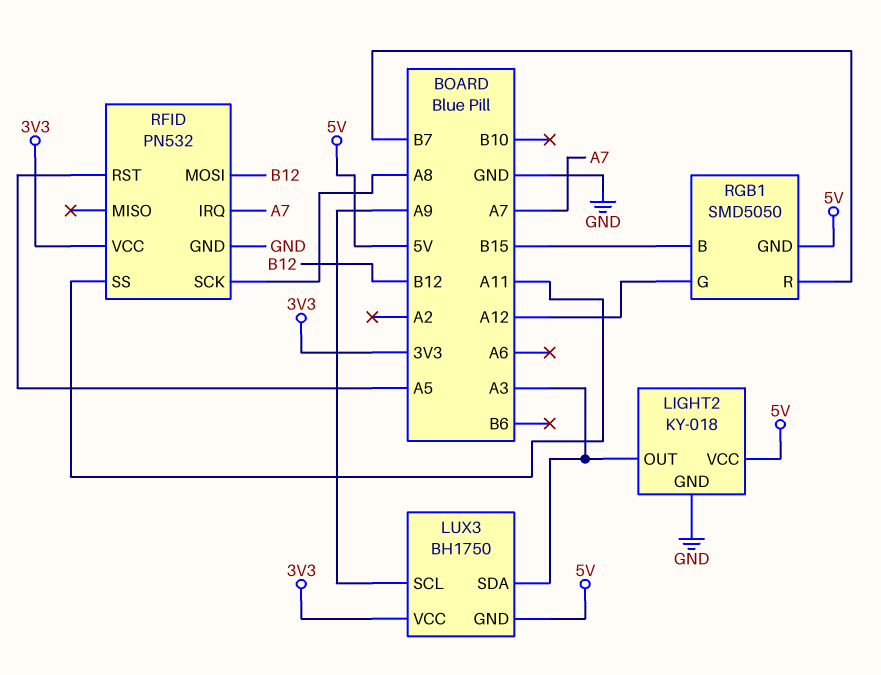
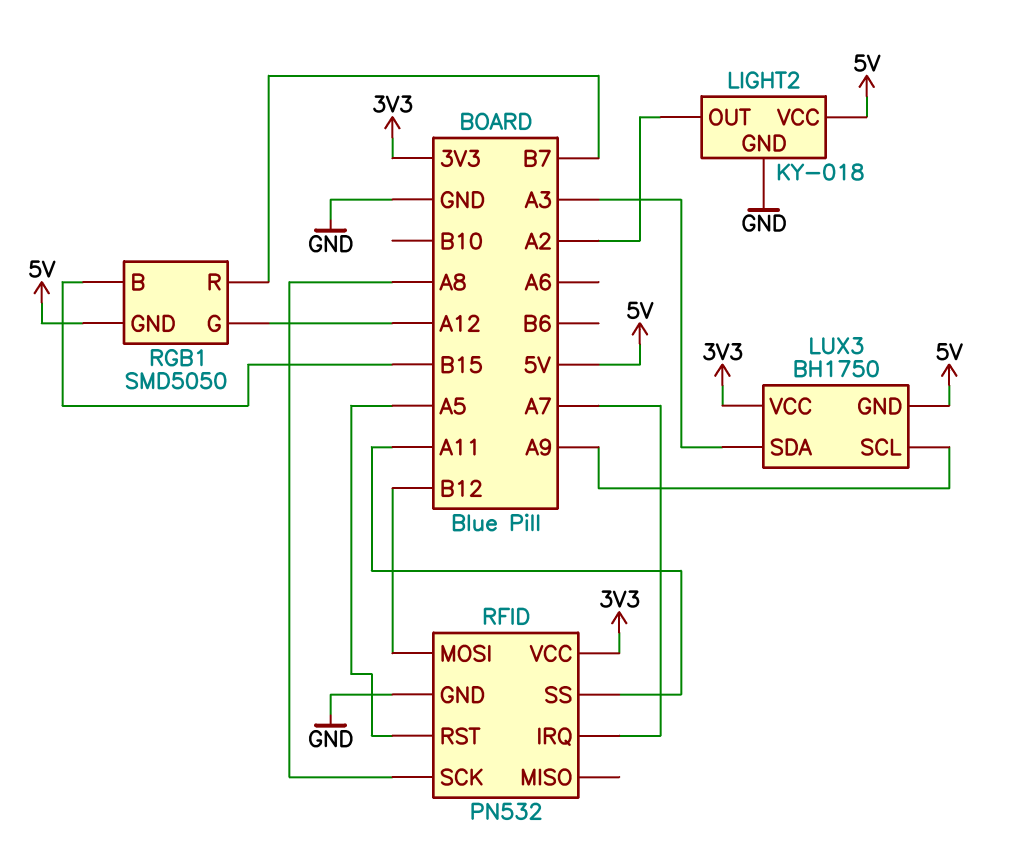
LIGHT2 pin OUT: A3 -> A2

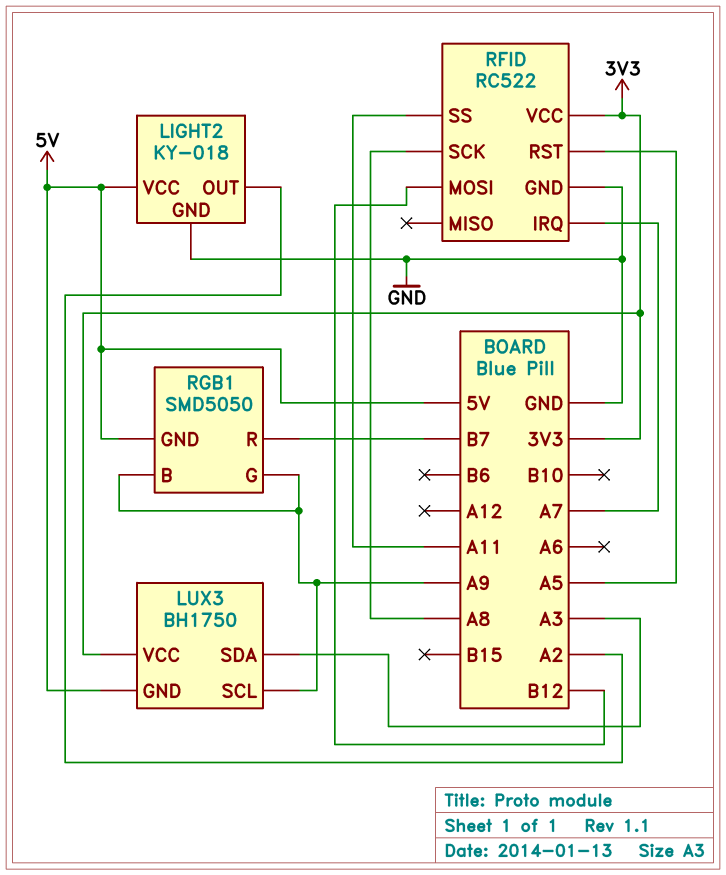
RFID: PN532 -> RC522
RGB1 pin B: B15 -> A9
RGB1 pin G: A12 -> A9

